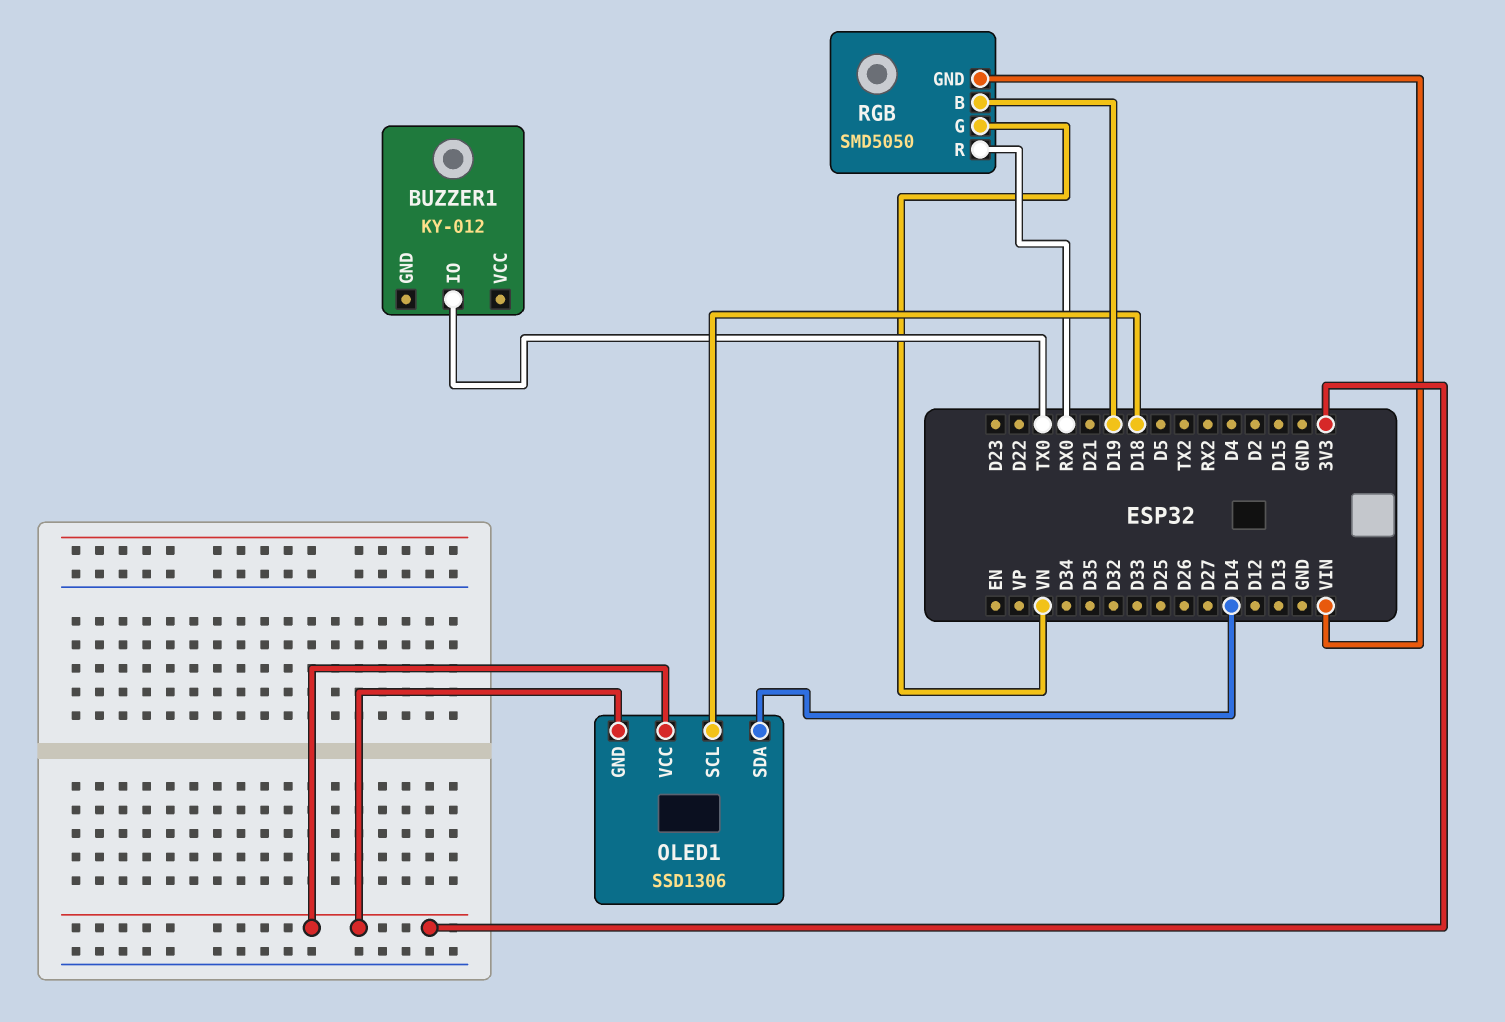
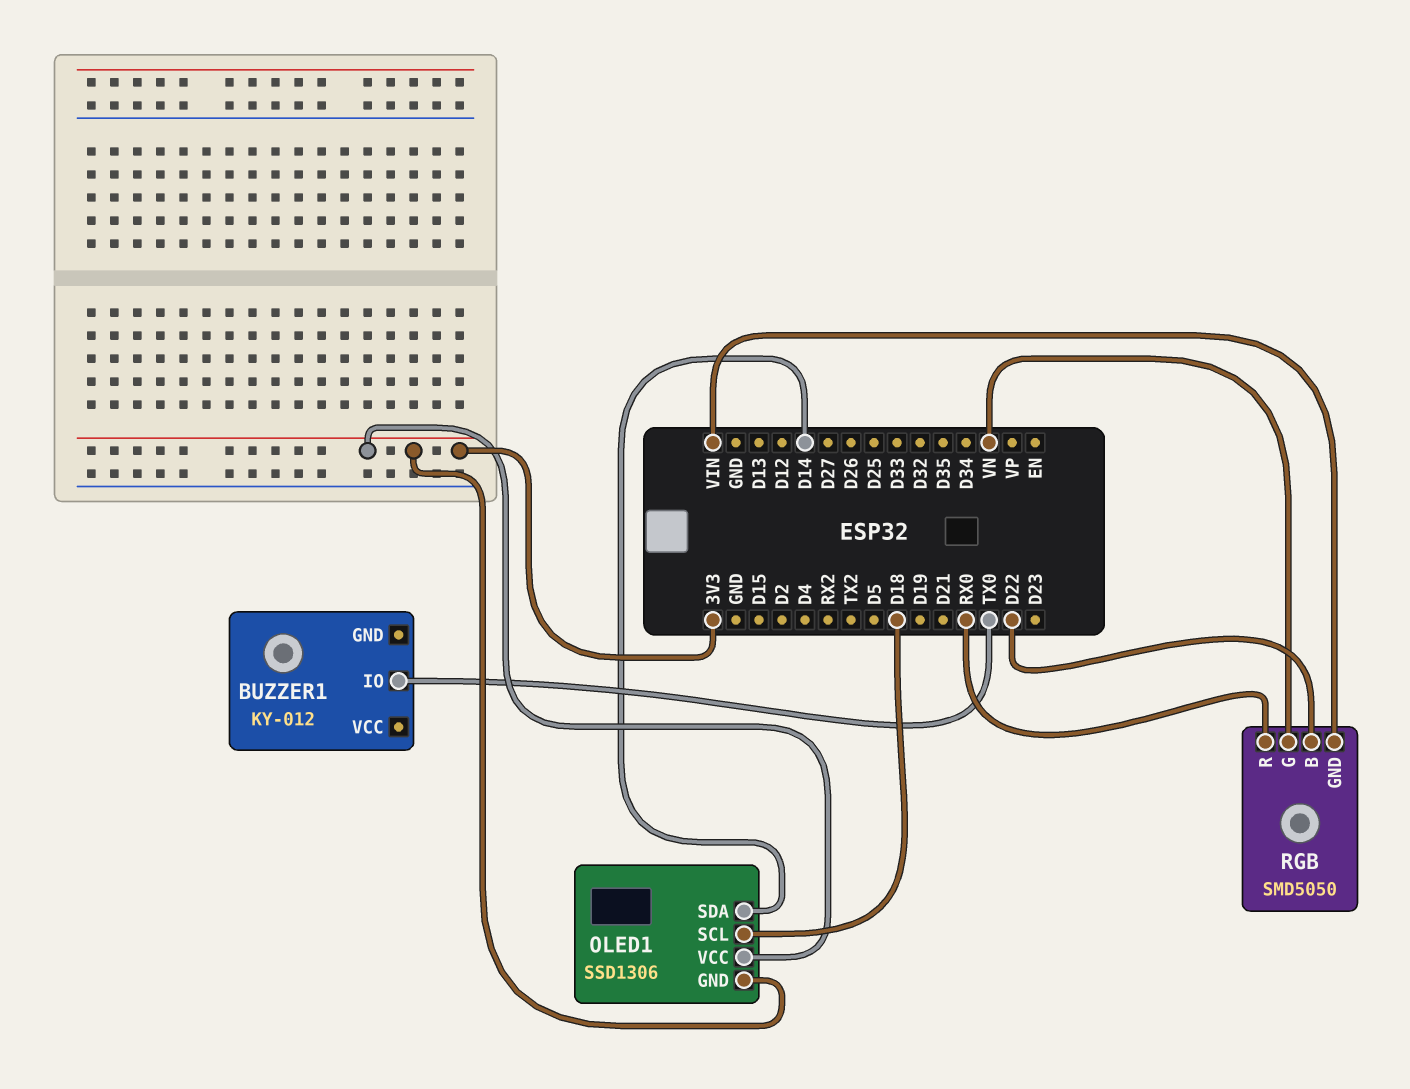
RGB pin B: D19 -> D22

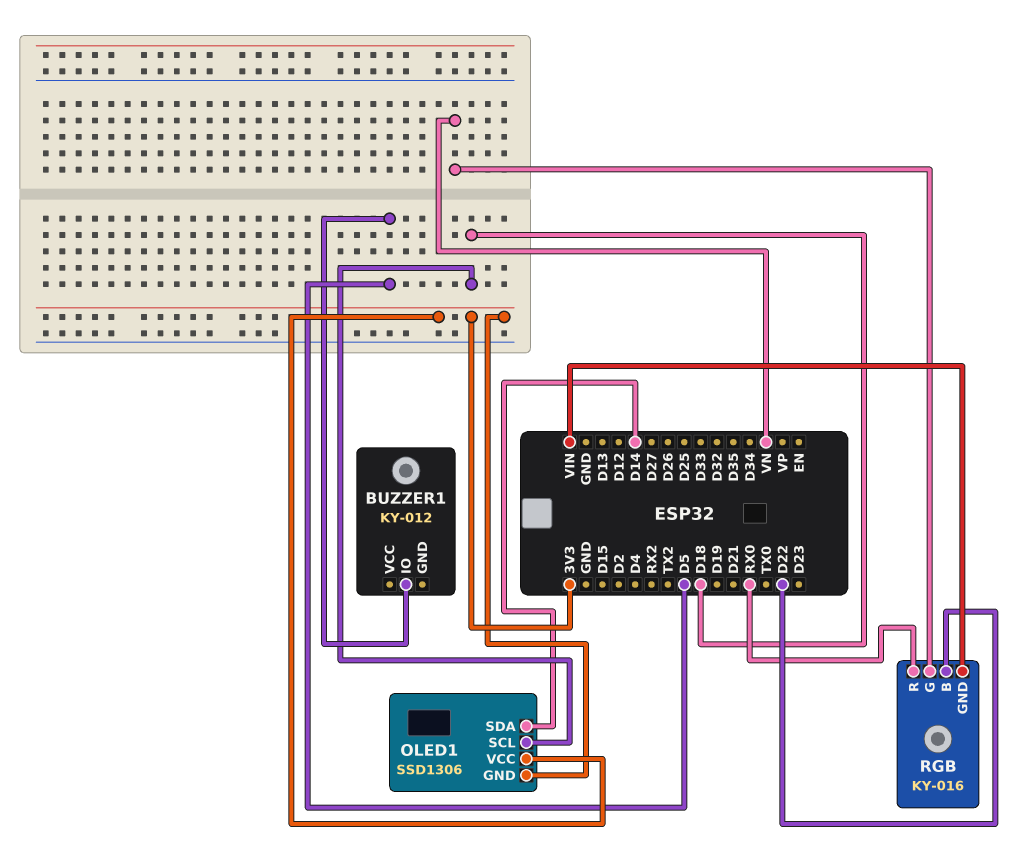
BUZZER1 pin IO: TX0 -> D5
RGB: SMD5050 -> KY-016

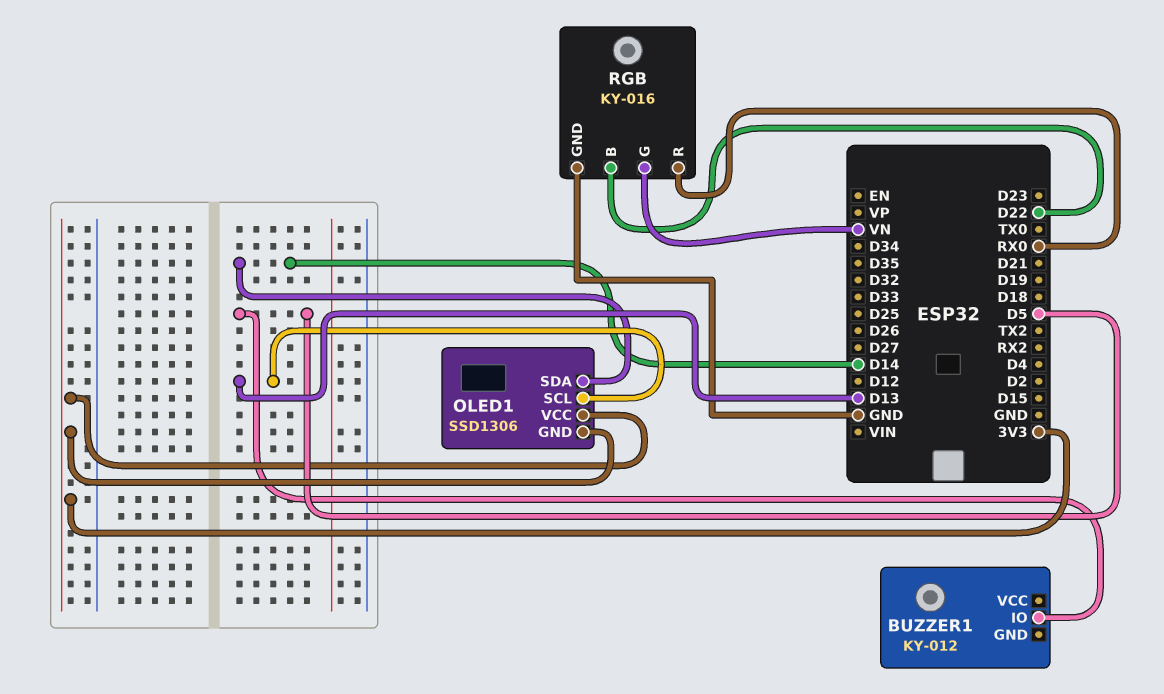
OLED1 pin SCL: D18 -> D13
RGB pin GND: VIN -> GND

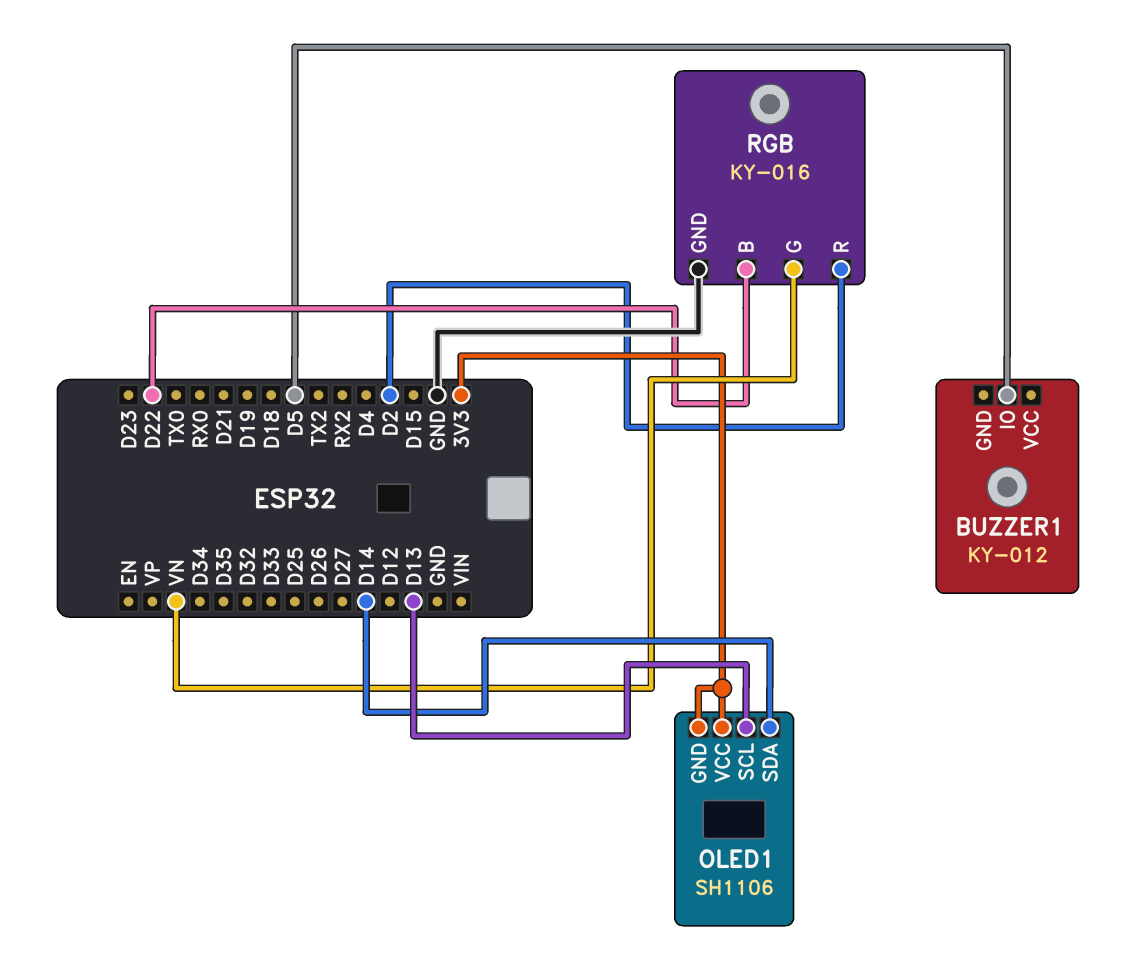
OLED1: SSD1306 -> SH1106
RGB pin R: RX0 -> D2

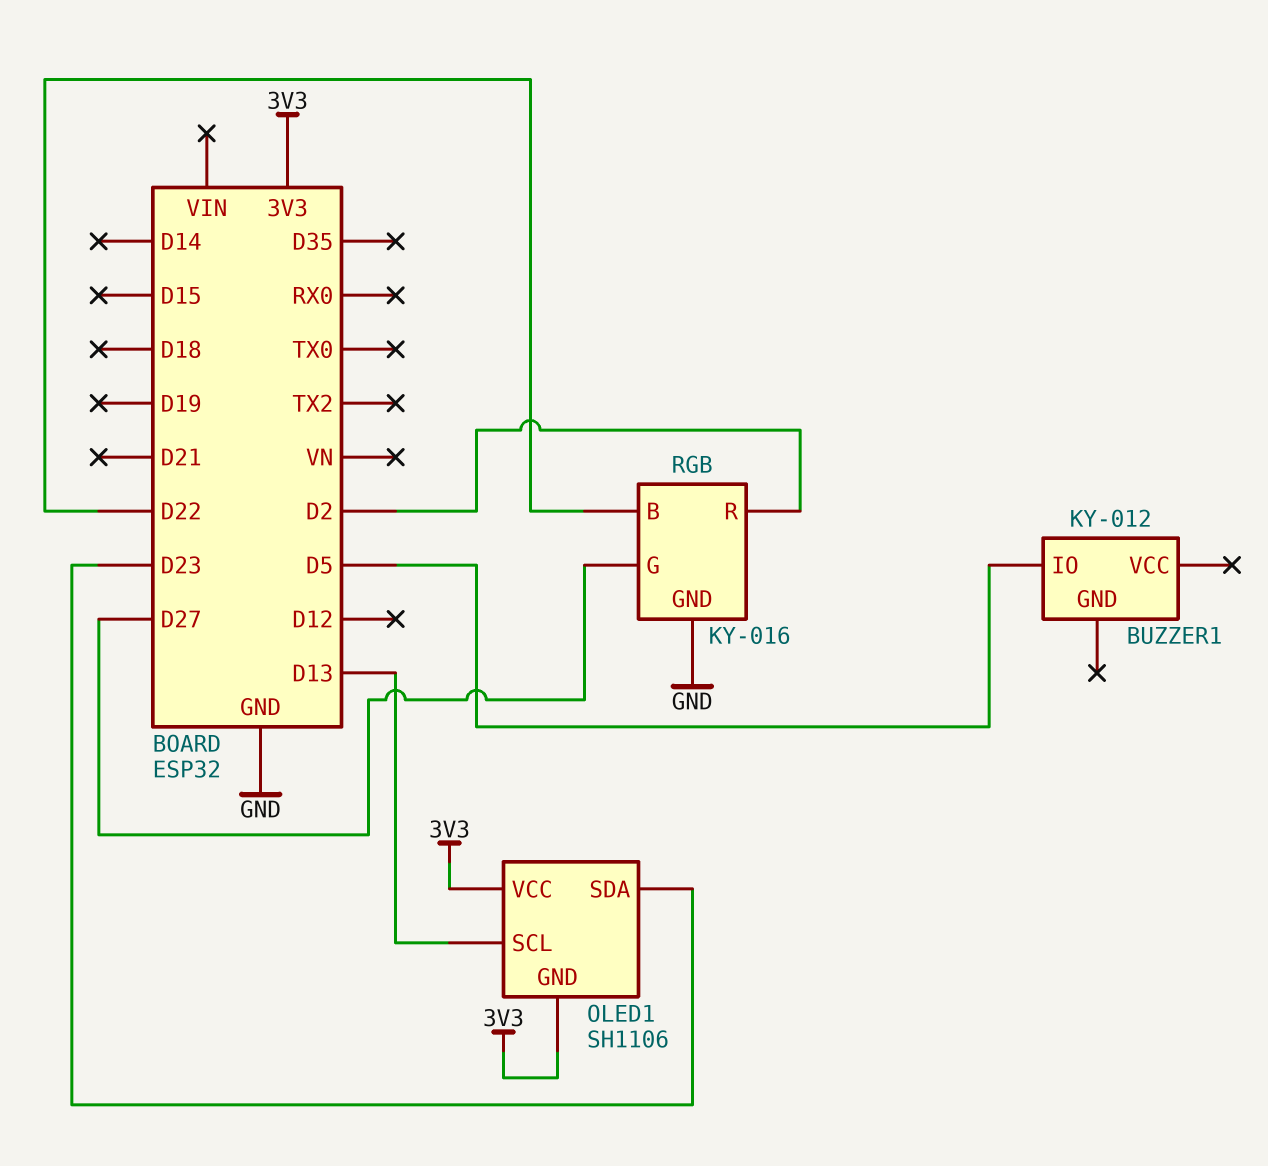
OLED1 pin SDA: D14 -> D23
RGB pin G: VN -> D27

